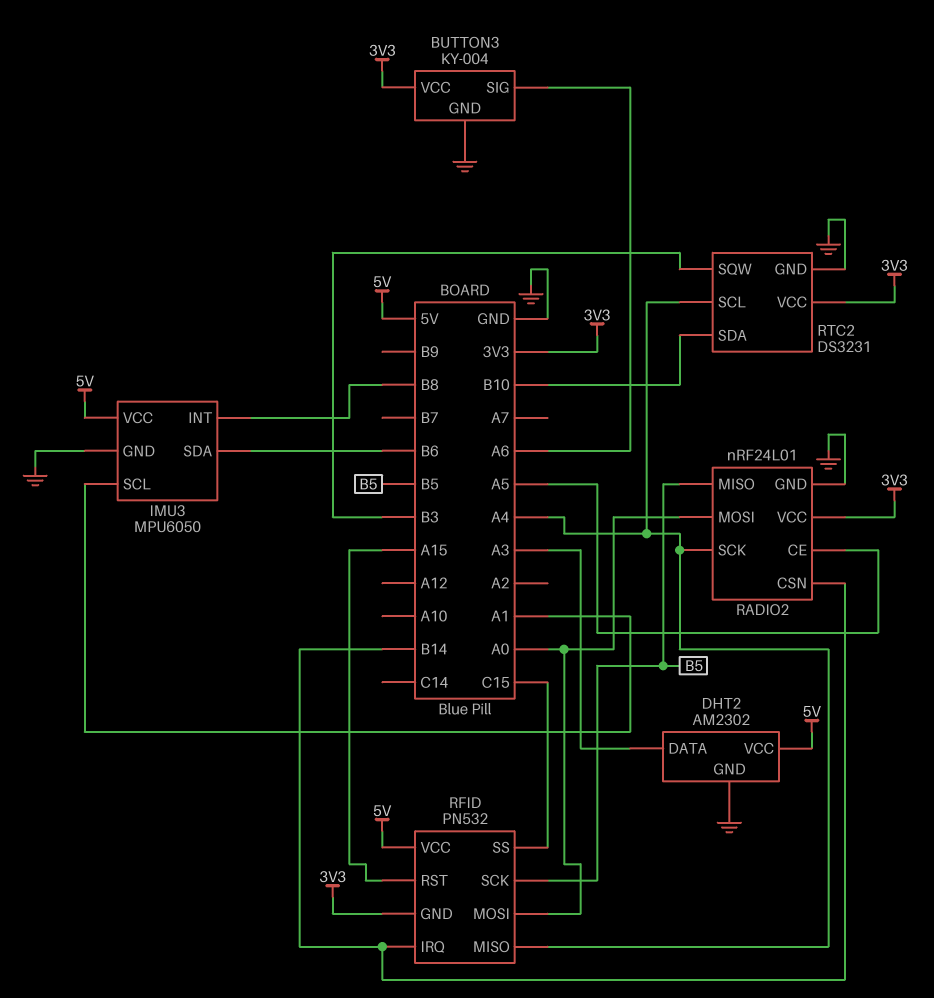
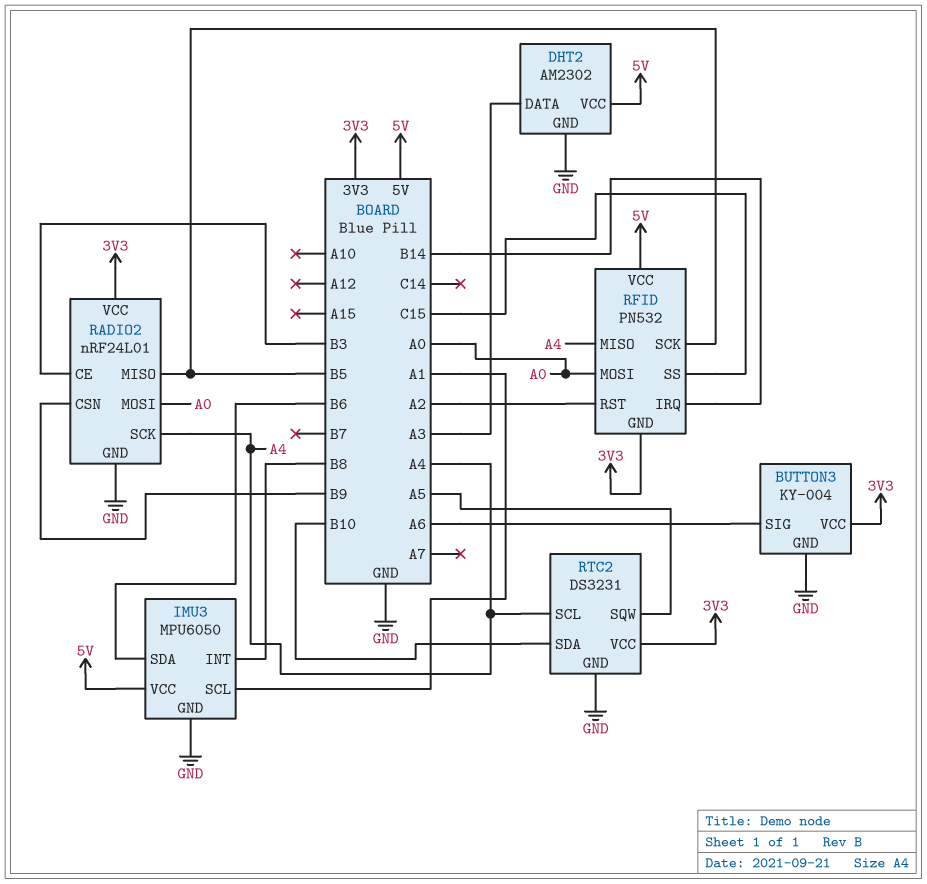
RADIO2 pin CE: A5 -> B3
RADIO2 pin CSN: B14 -> B9
RFID pin RST: A15 -> A2
RTC2 pin SQW: B3 -> A5

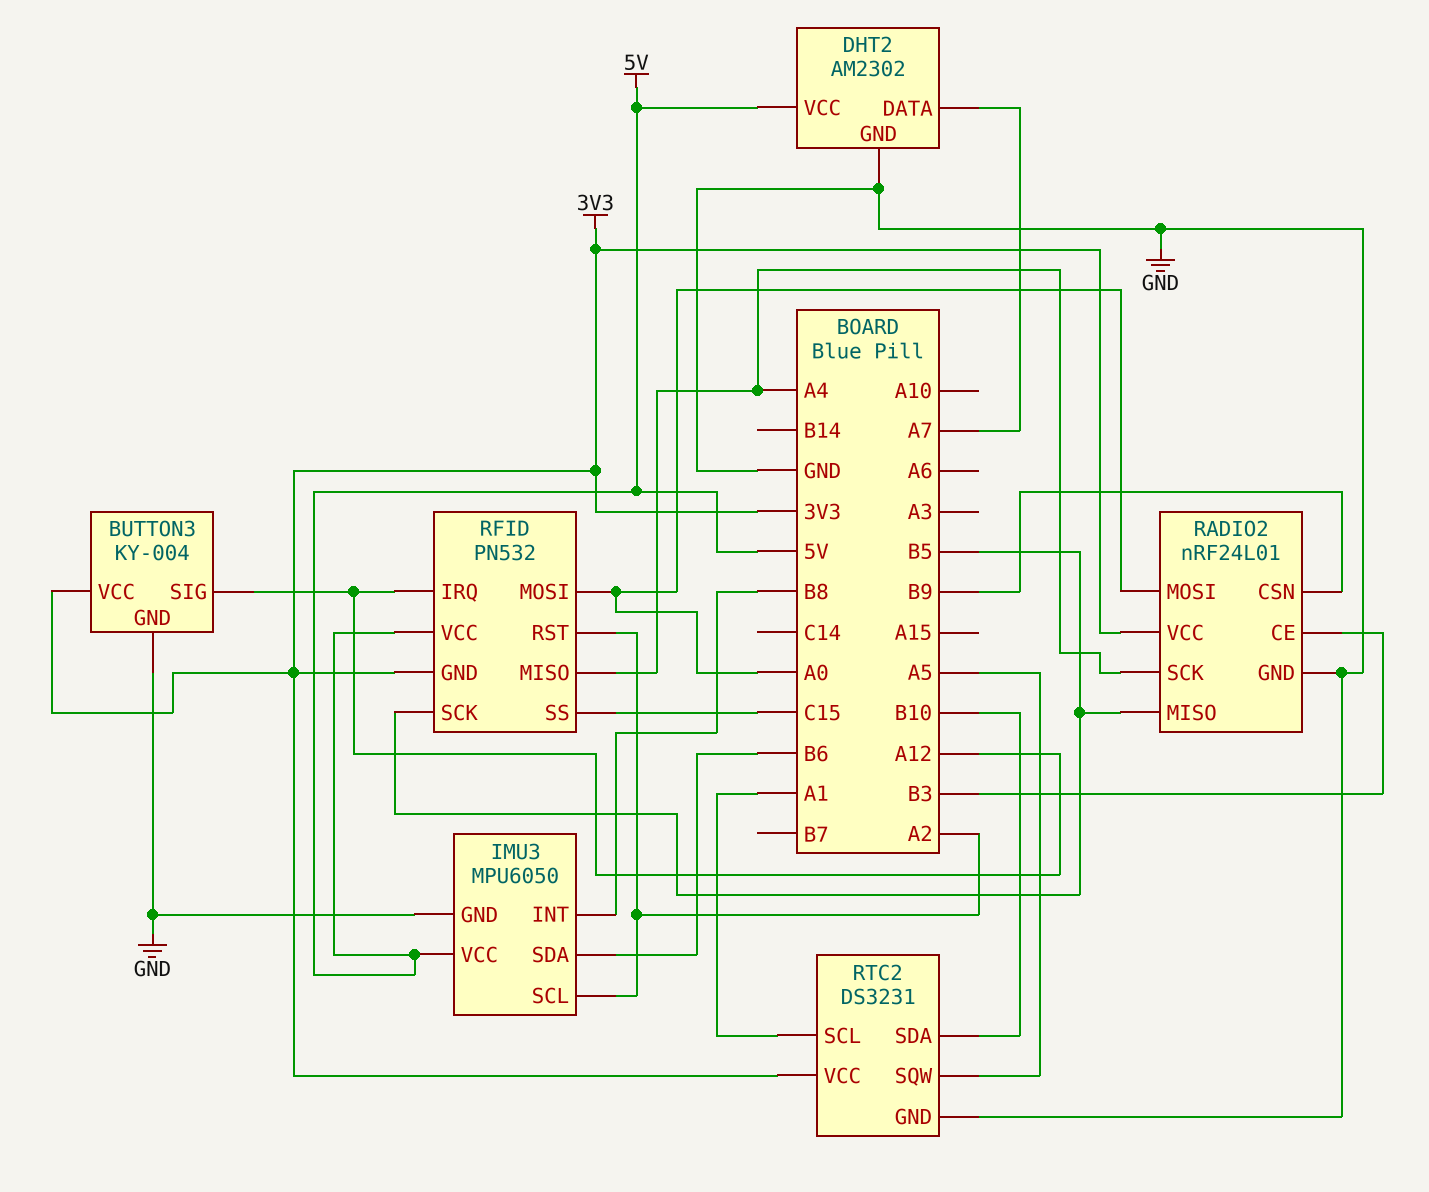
BUTTON3 pin SIG: A6 -> A12
DHT2 pin DATA: A3 -> A7
IMU3 pin SCL: A1 -> A2
RFID pin IRQ: B14 -> A12
RTC2 pin SCL: A4 -> A1

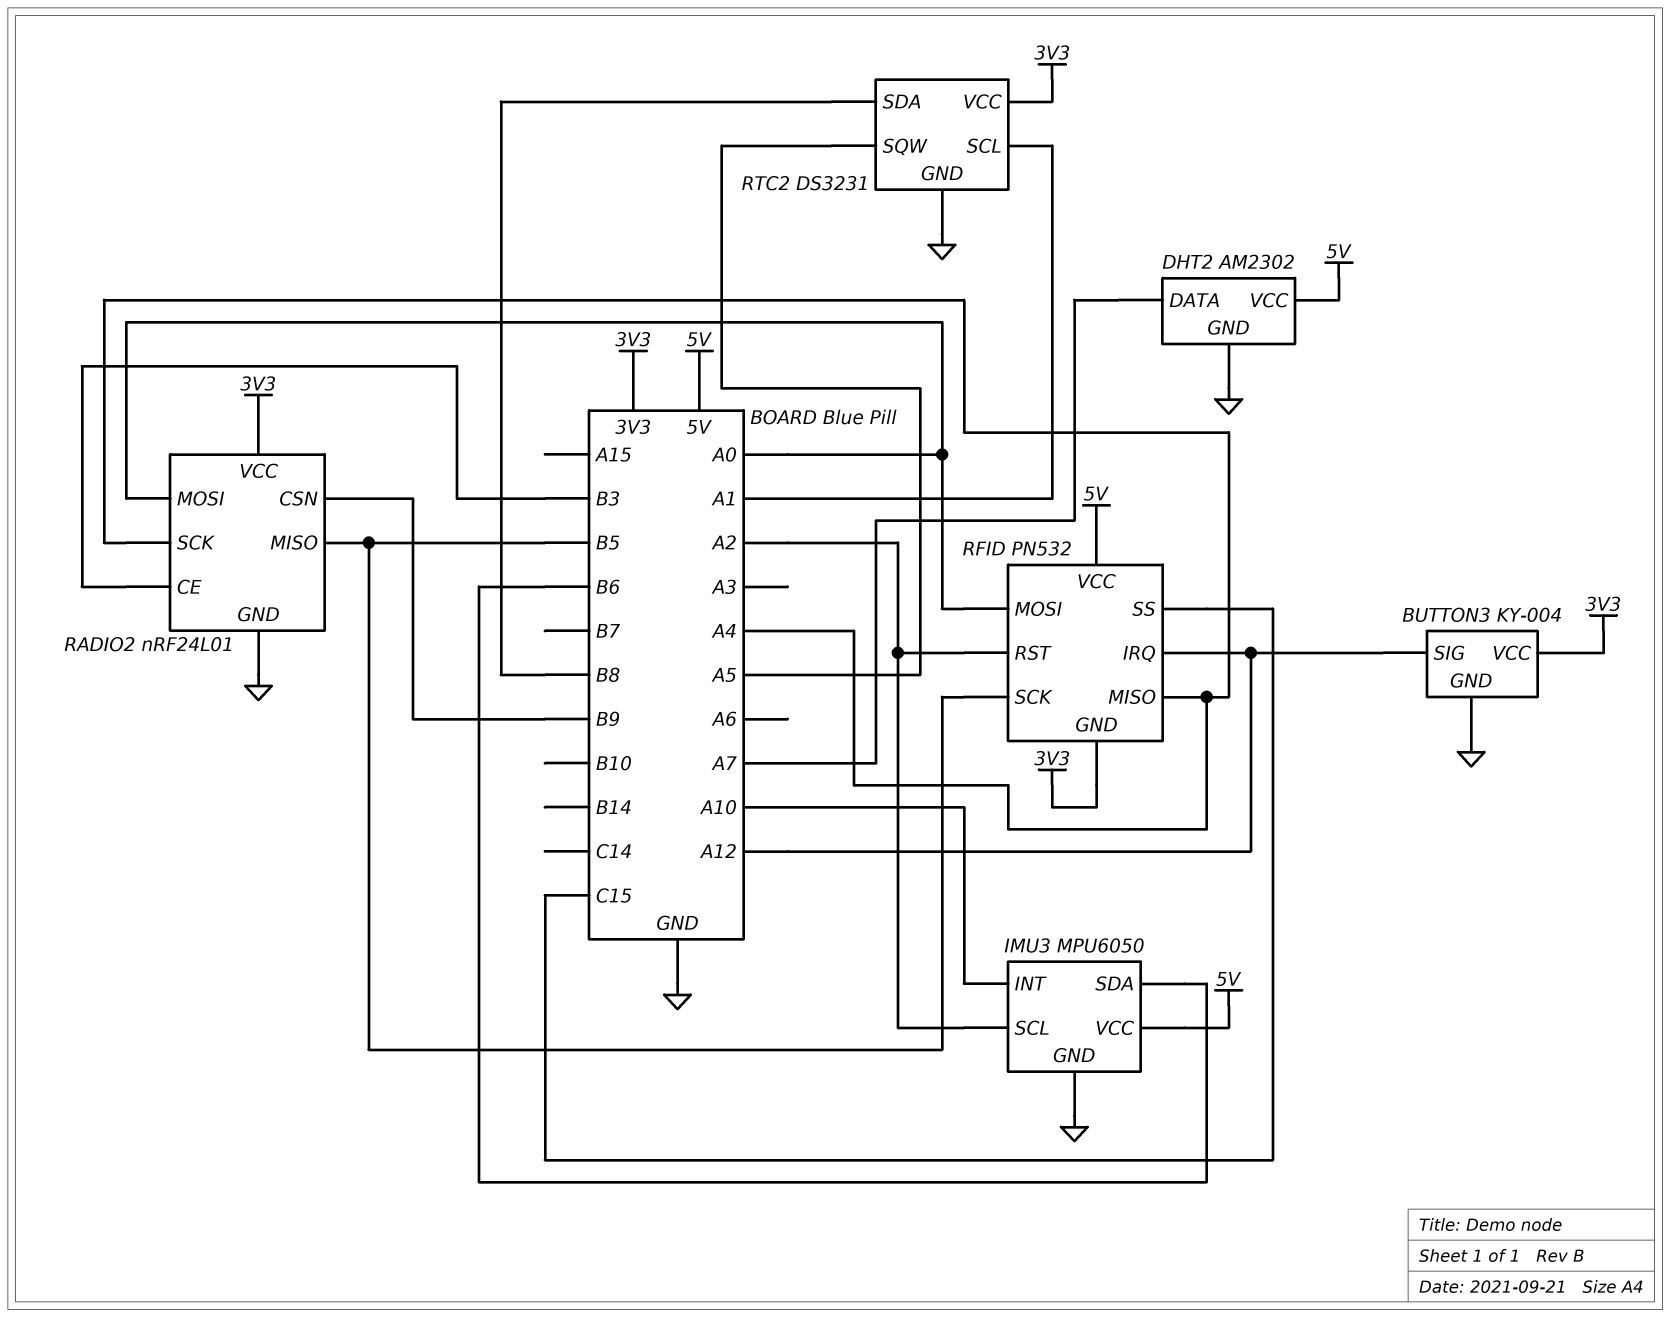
IMU3 pin INT: B8 -> A10
RTC2 pin SDA: B10 -> B8

